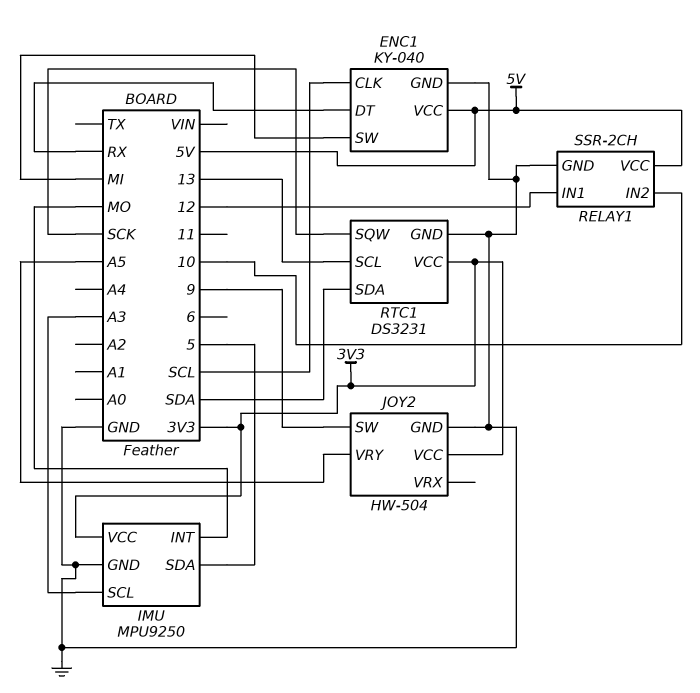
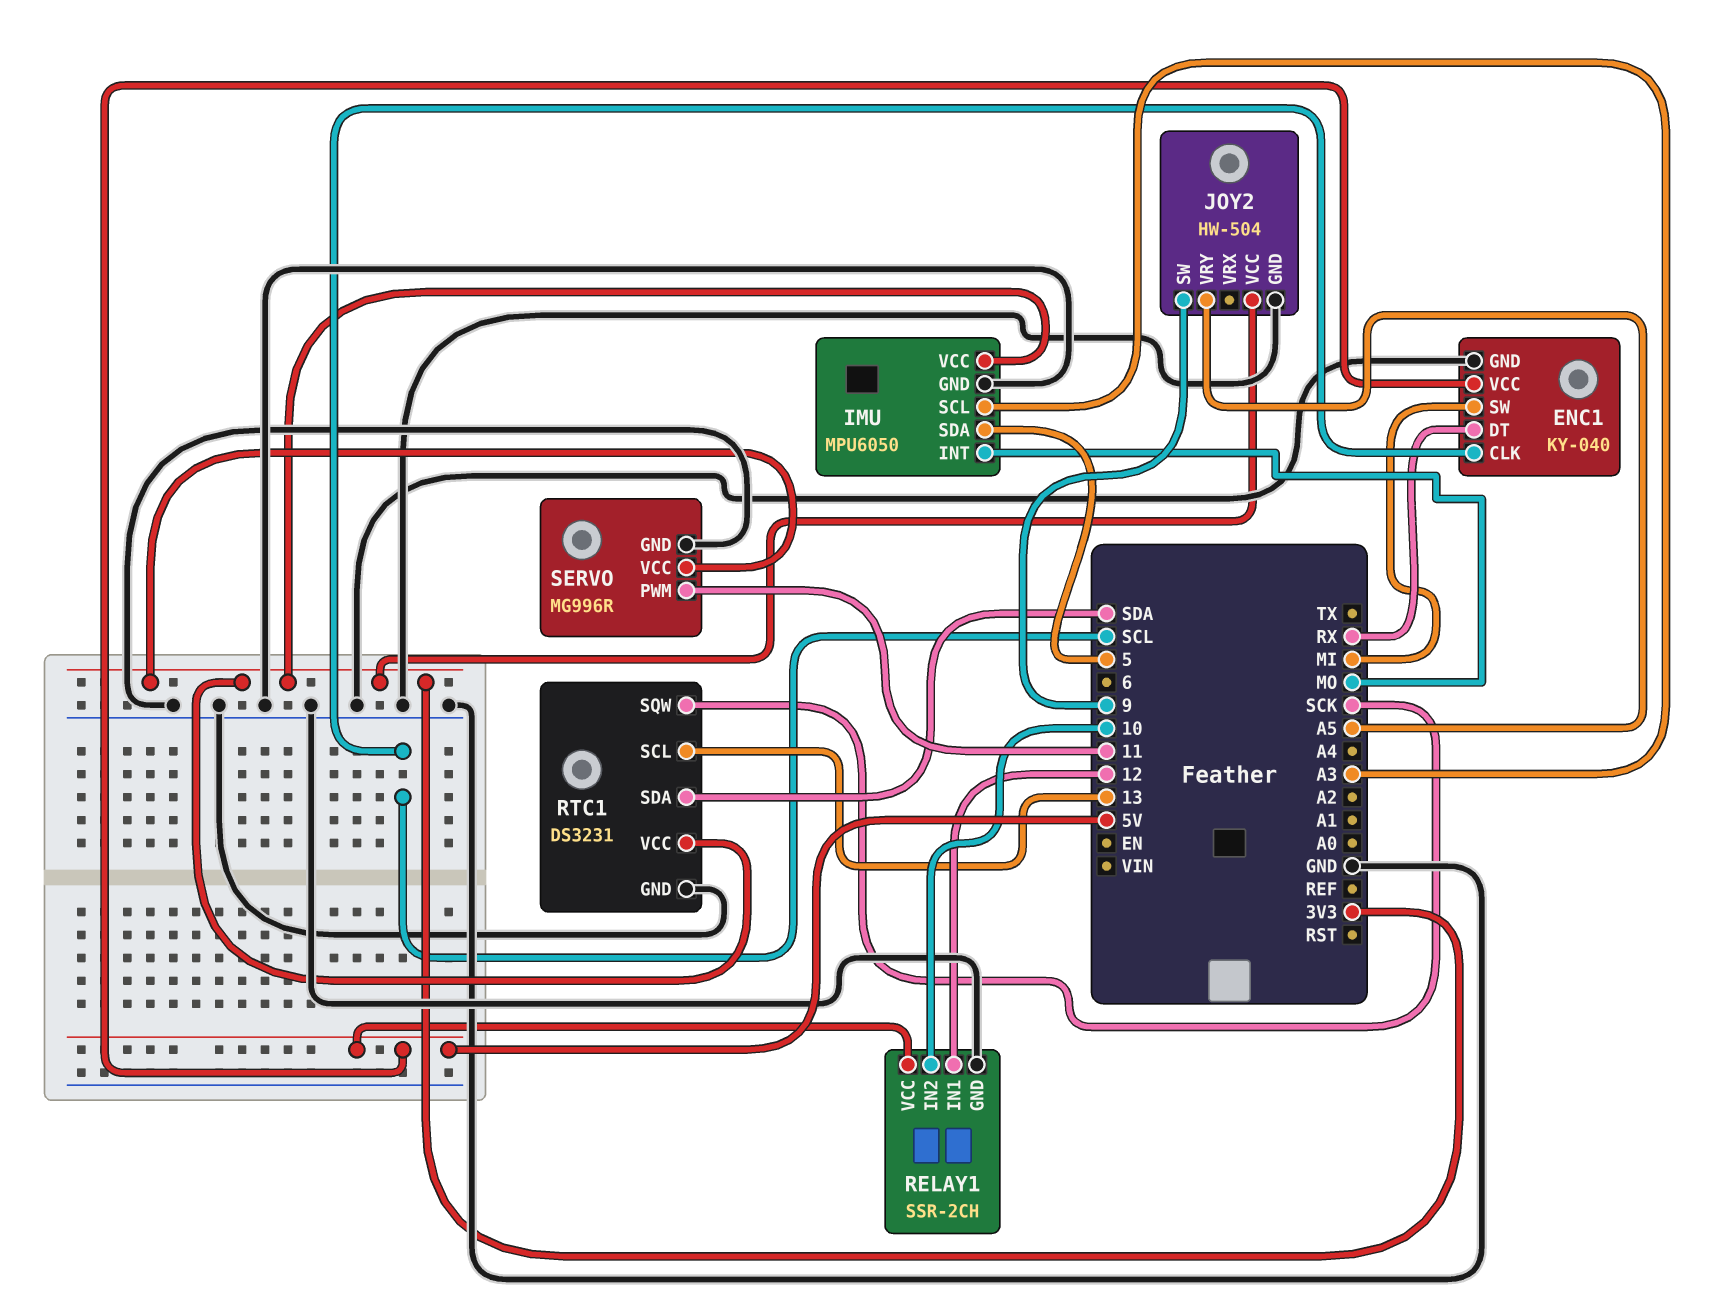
IMU: MPU9250 -> MPU6050
SERVO: none -> MG996R
SERVO pin GND: none -> GND
SERVO pin PWM: none -> 11
SERVO pin VCC: none -> 3V3

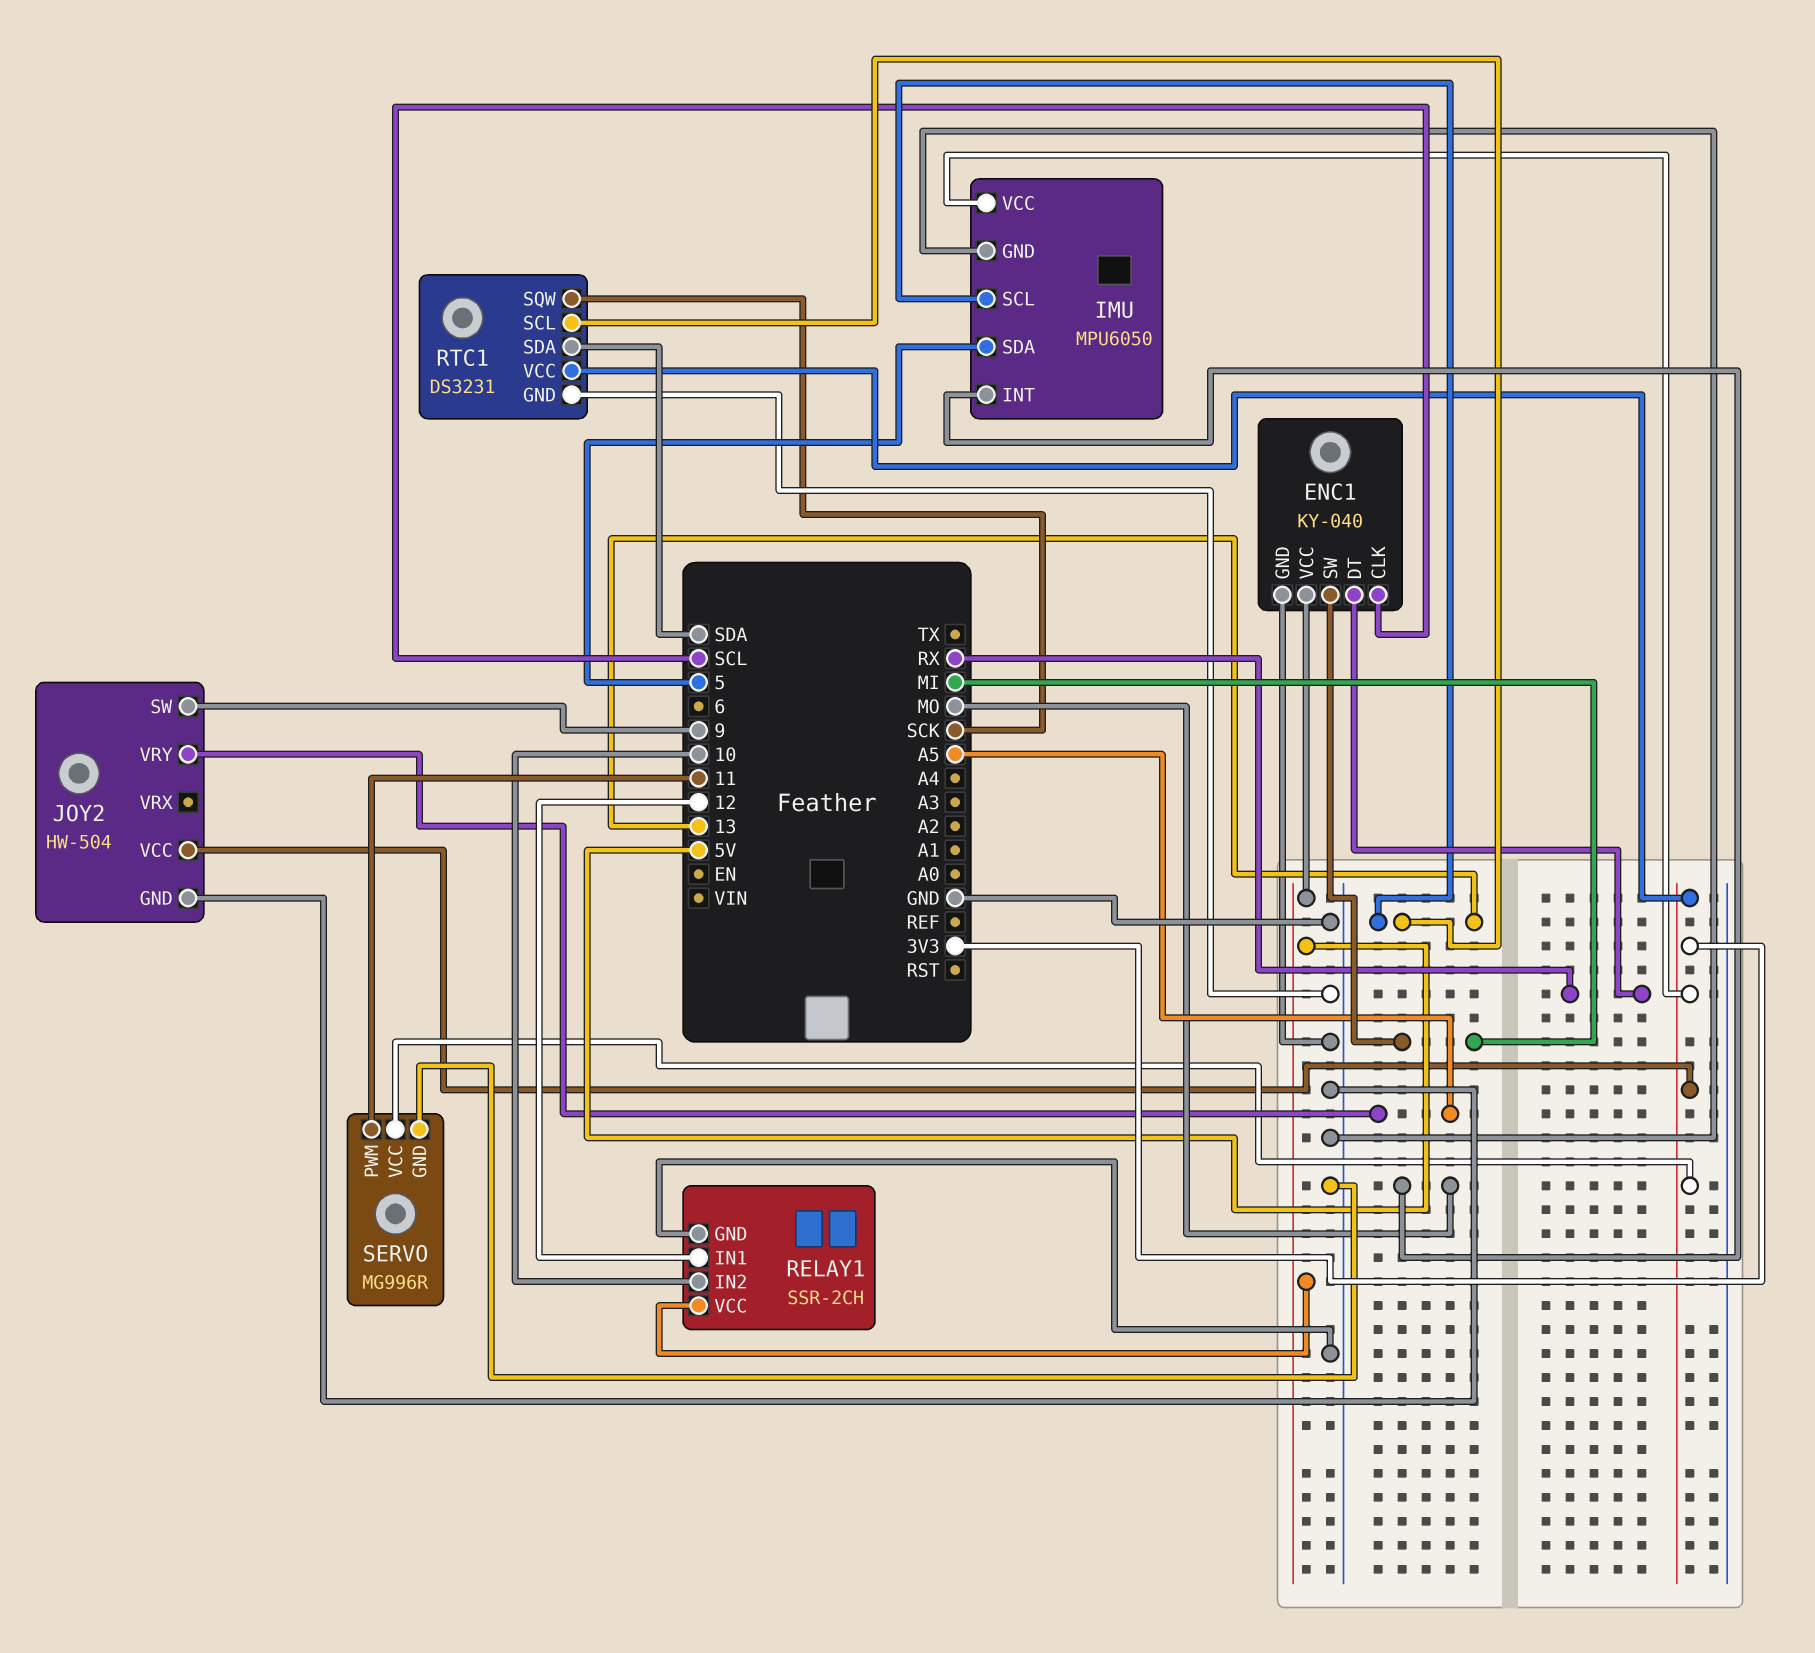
IMU pin SCL: A3 -> 13

